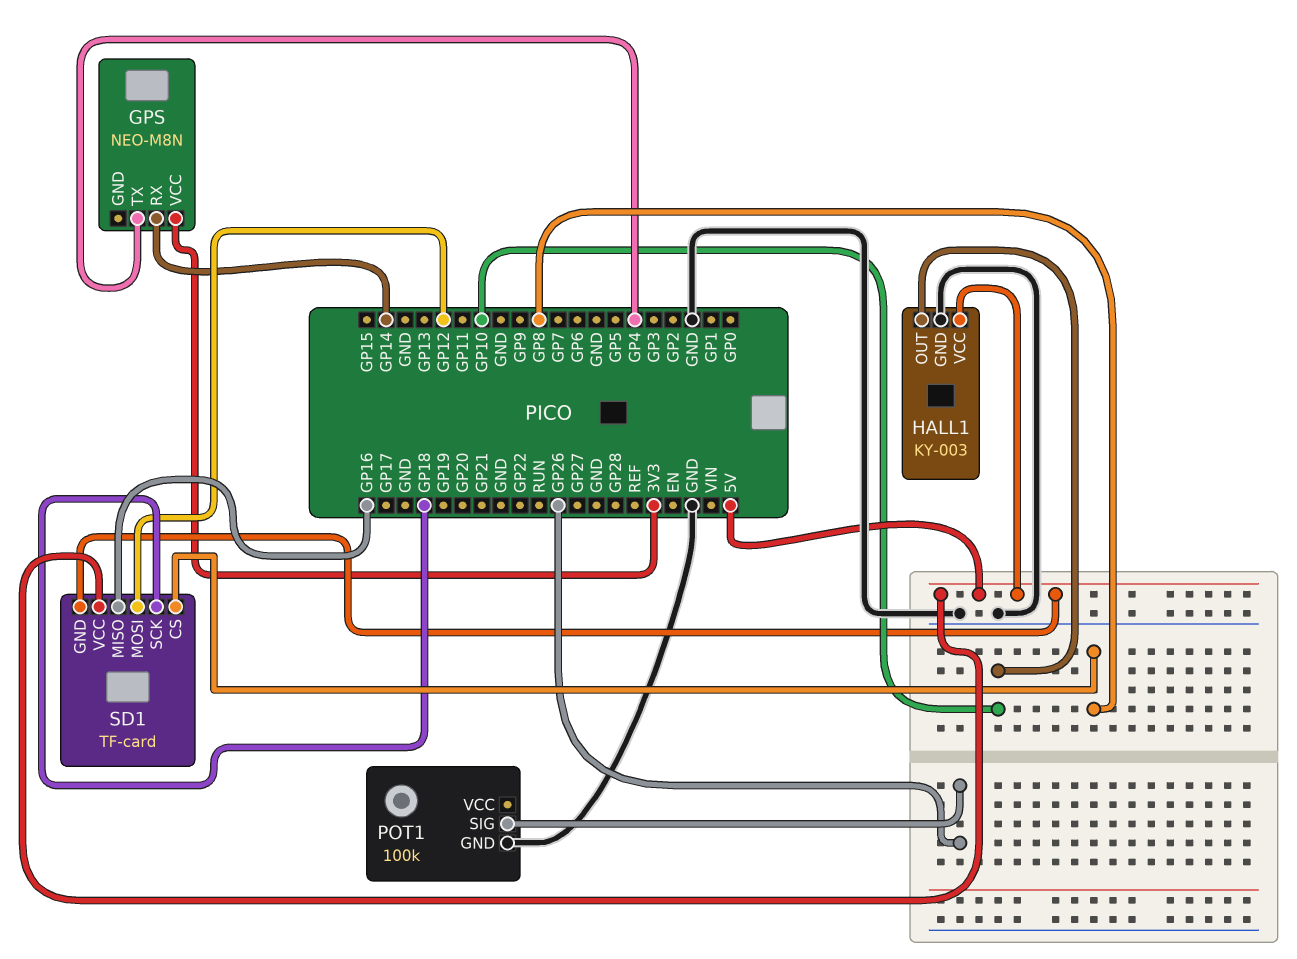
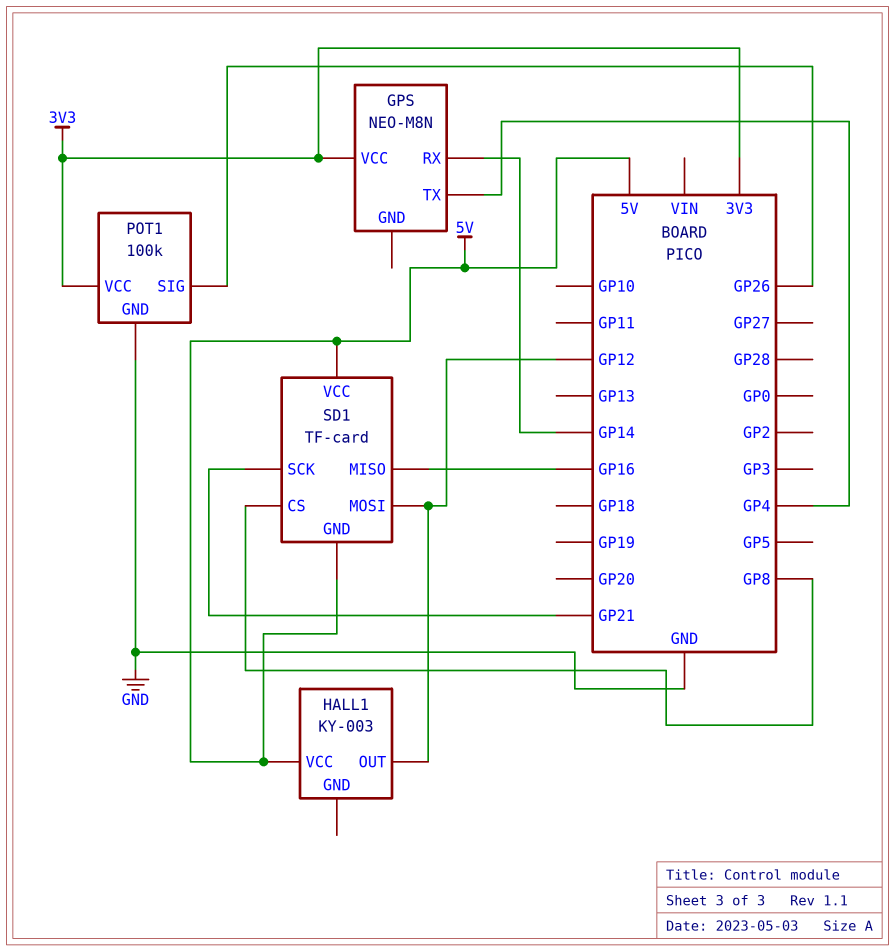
HALL1 pin GND: GND -> none
HALL1 pin OUT: GP10 -> GP12
POT1 pin VCC: none -> 3V3
SD1 pin SCK: GP18 -> GP21

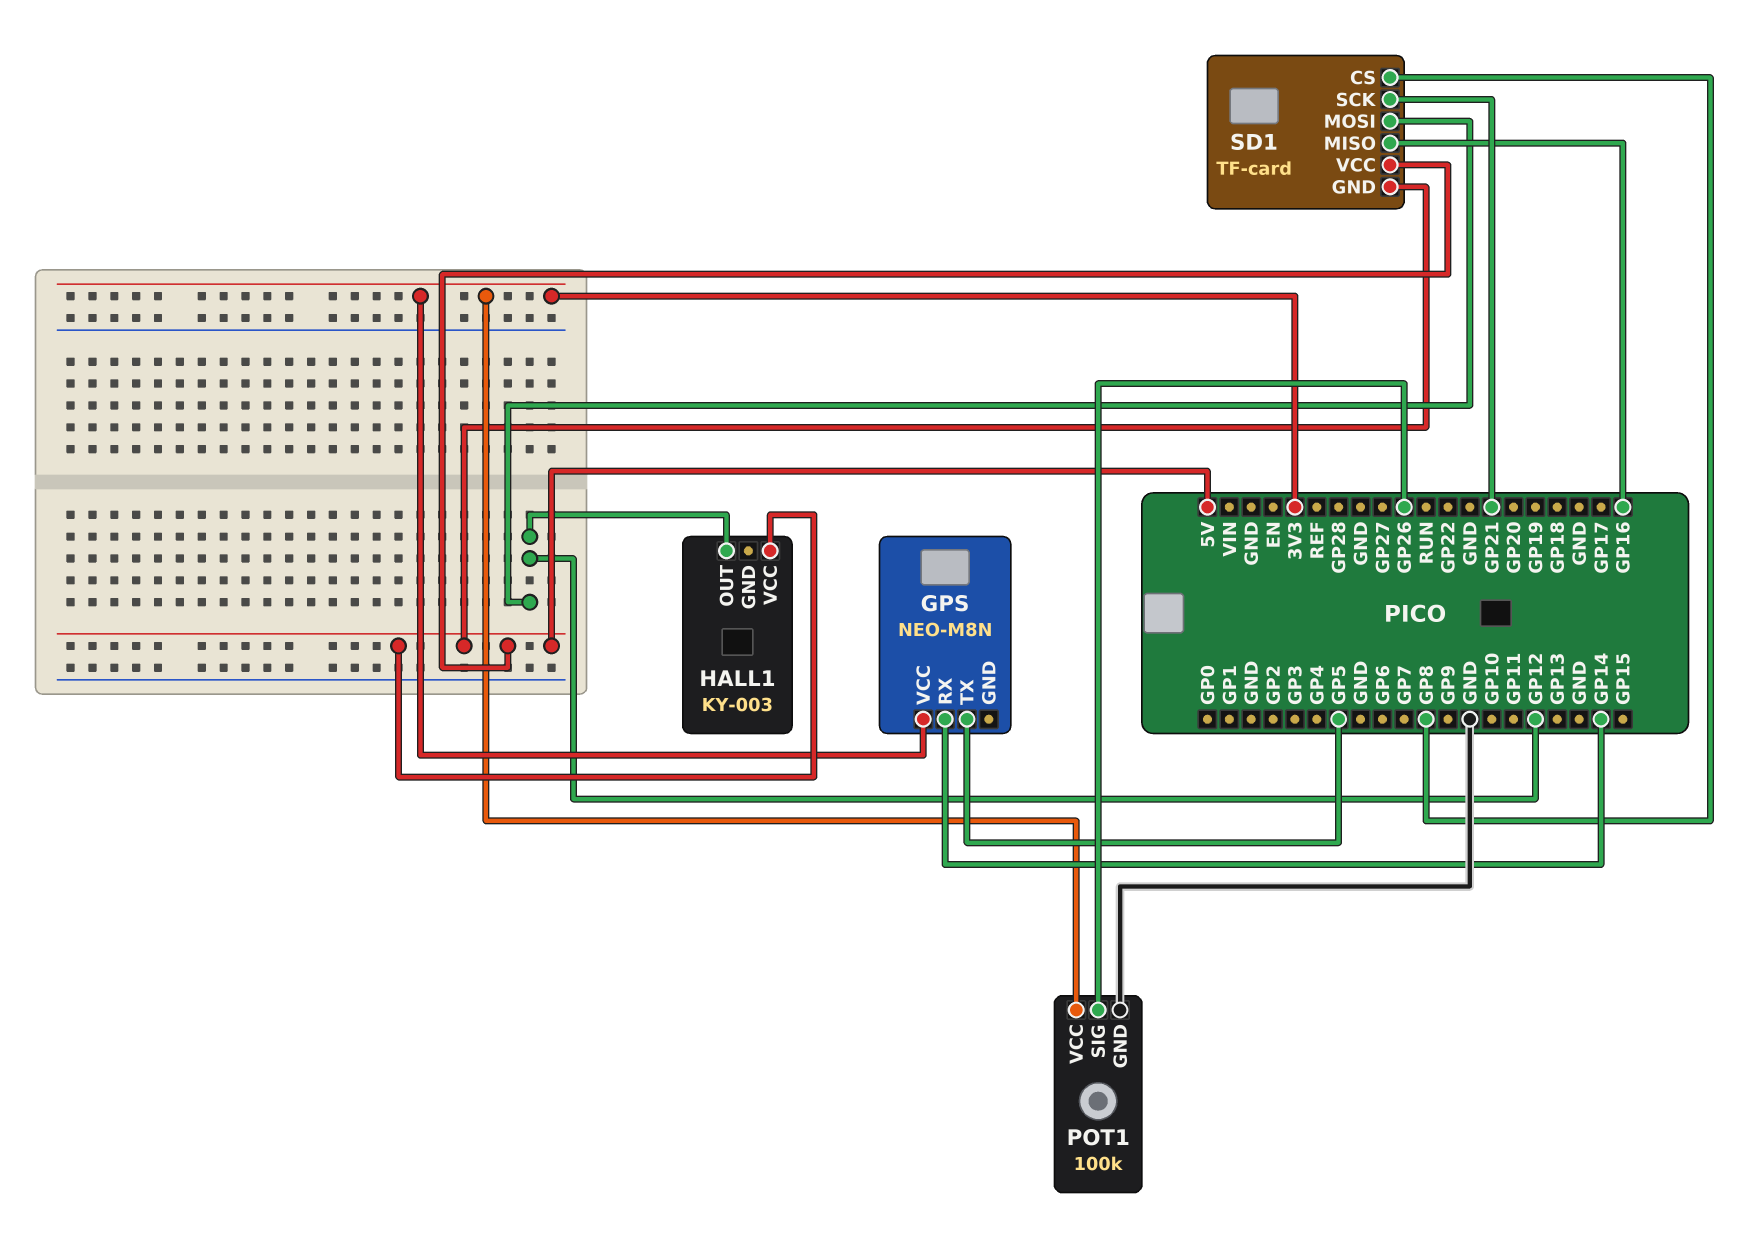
GPS pin TX: GP4 -> GP5

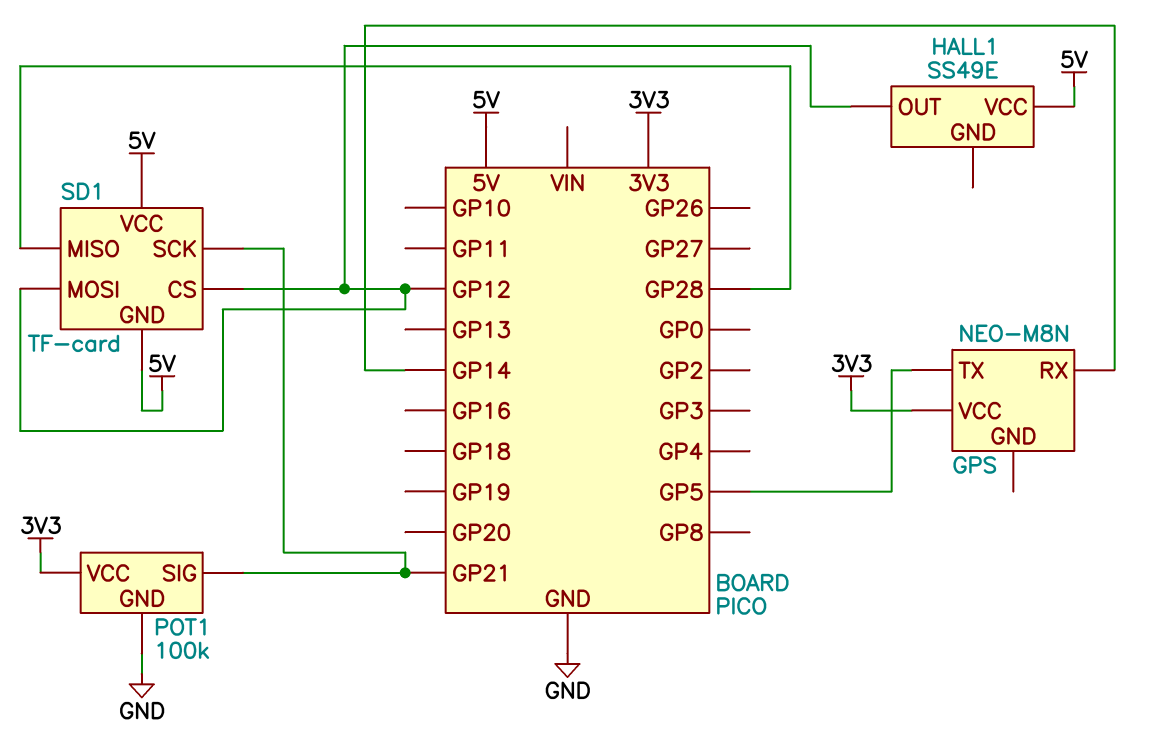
HALL1: KY-003 -> SS49E
POT1 pin SIG: GP26 -> GP21
SD1 pin CS: GP8 -> GP12
SD1 pin MISO: GP16 -> GP28

